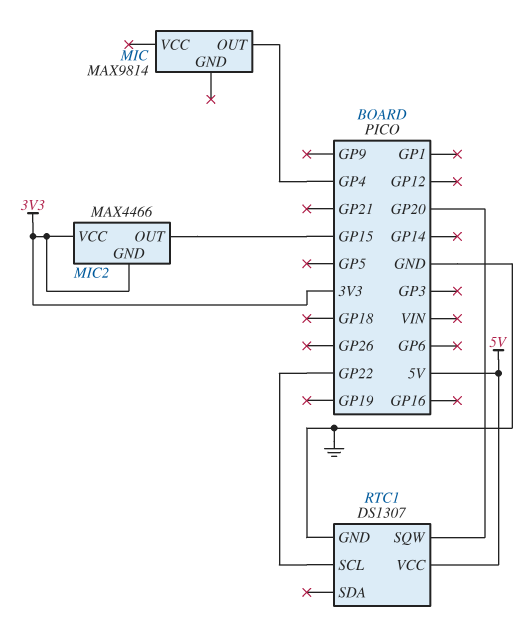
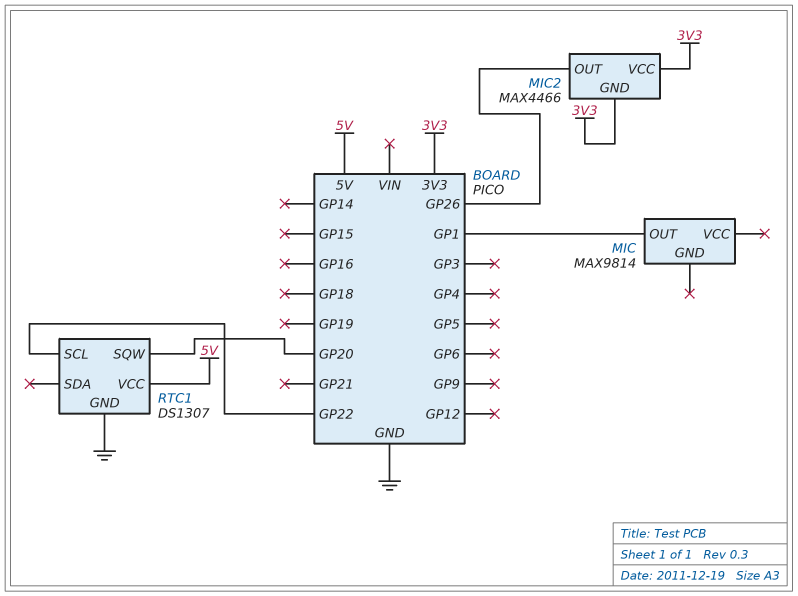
MIC pin OUT: GP4 -> GP1
MIC2 pin OUT: GP15 -> GP26

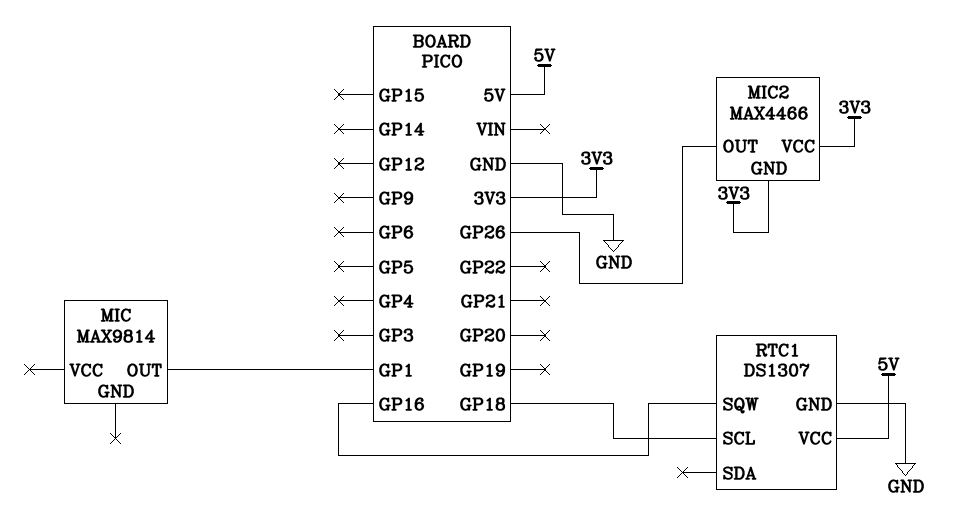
RTC1 pin SCL: GP22 -> GP18
RTC1 pin SQW: GP20 -> GP16

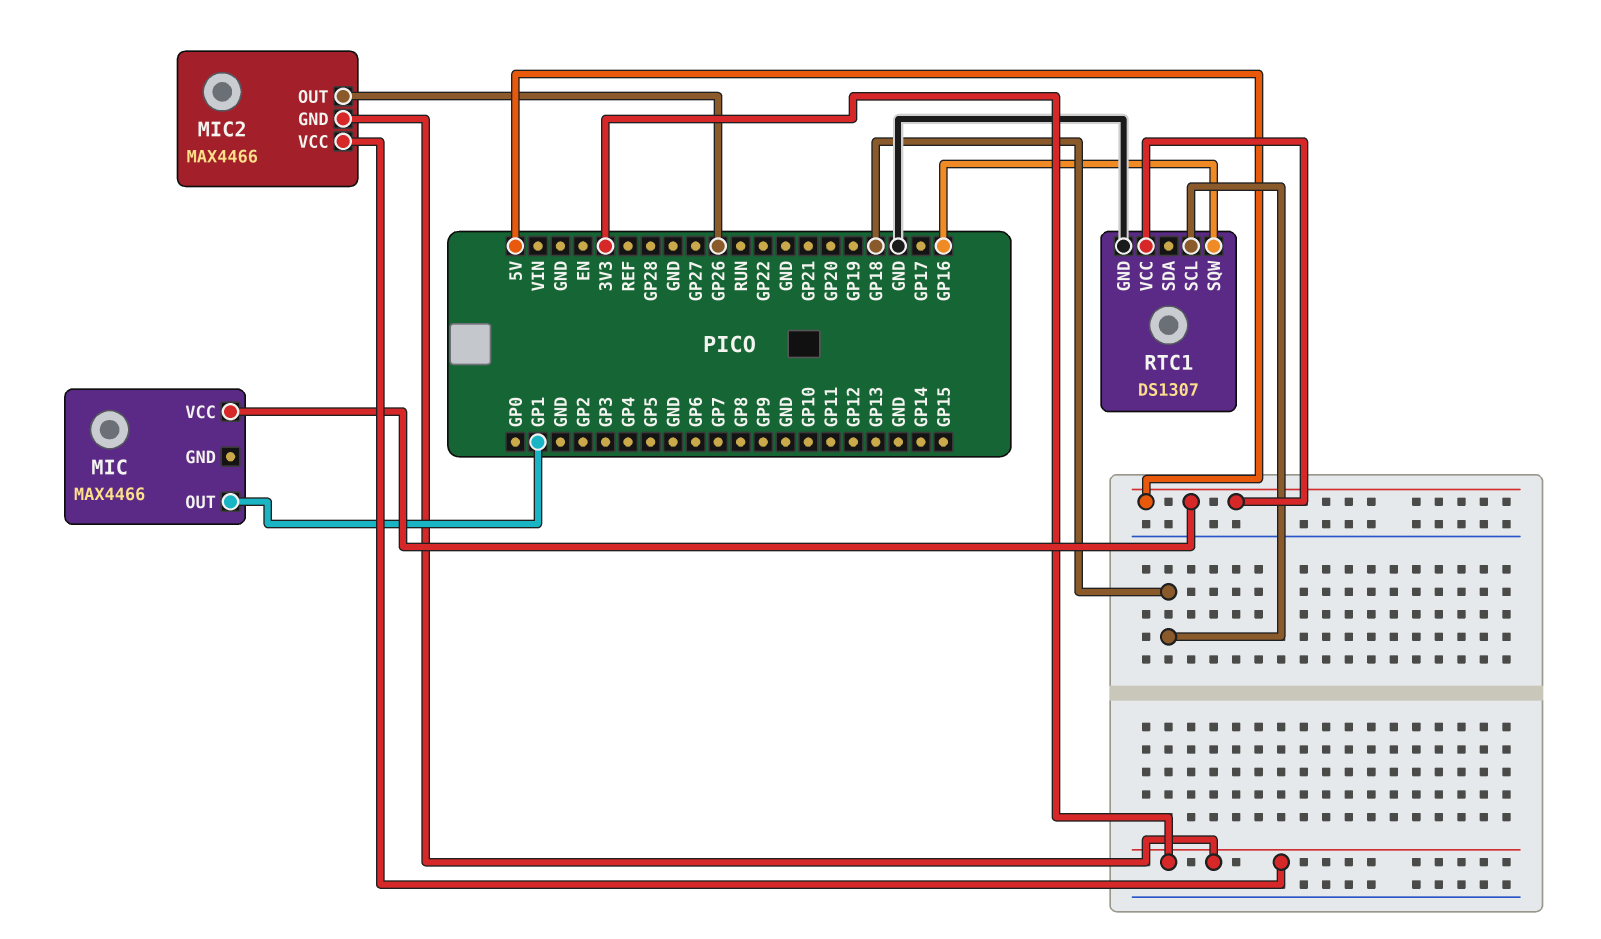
MIC: MAX9814 -> MAX4466
MIC pin VCC: none -> 5V

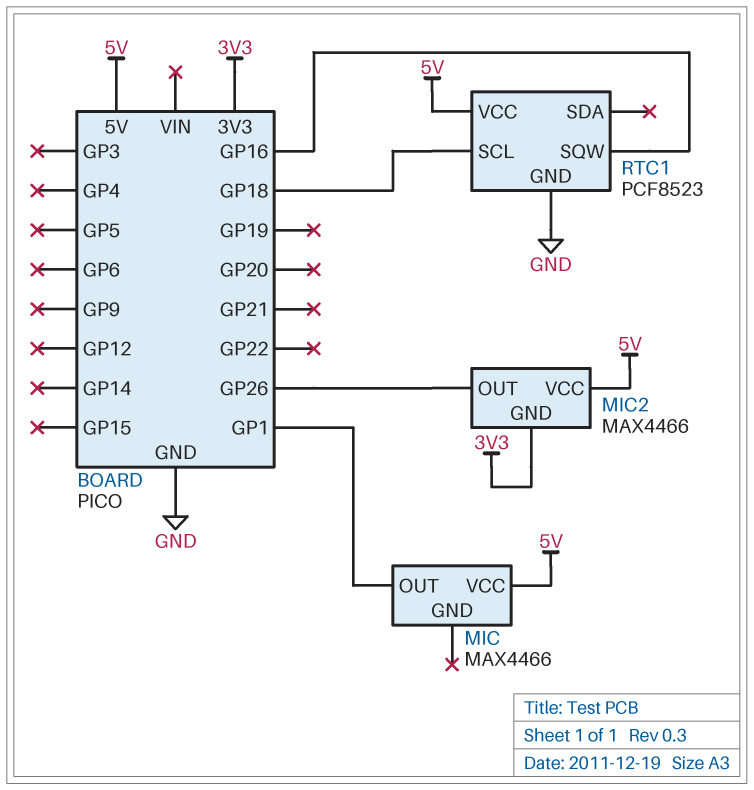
MIC2 pin VCC: 3V3 -> 5V
RTC1: DS1307 -> PCF8523

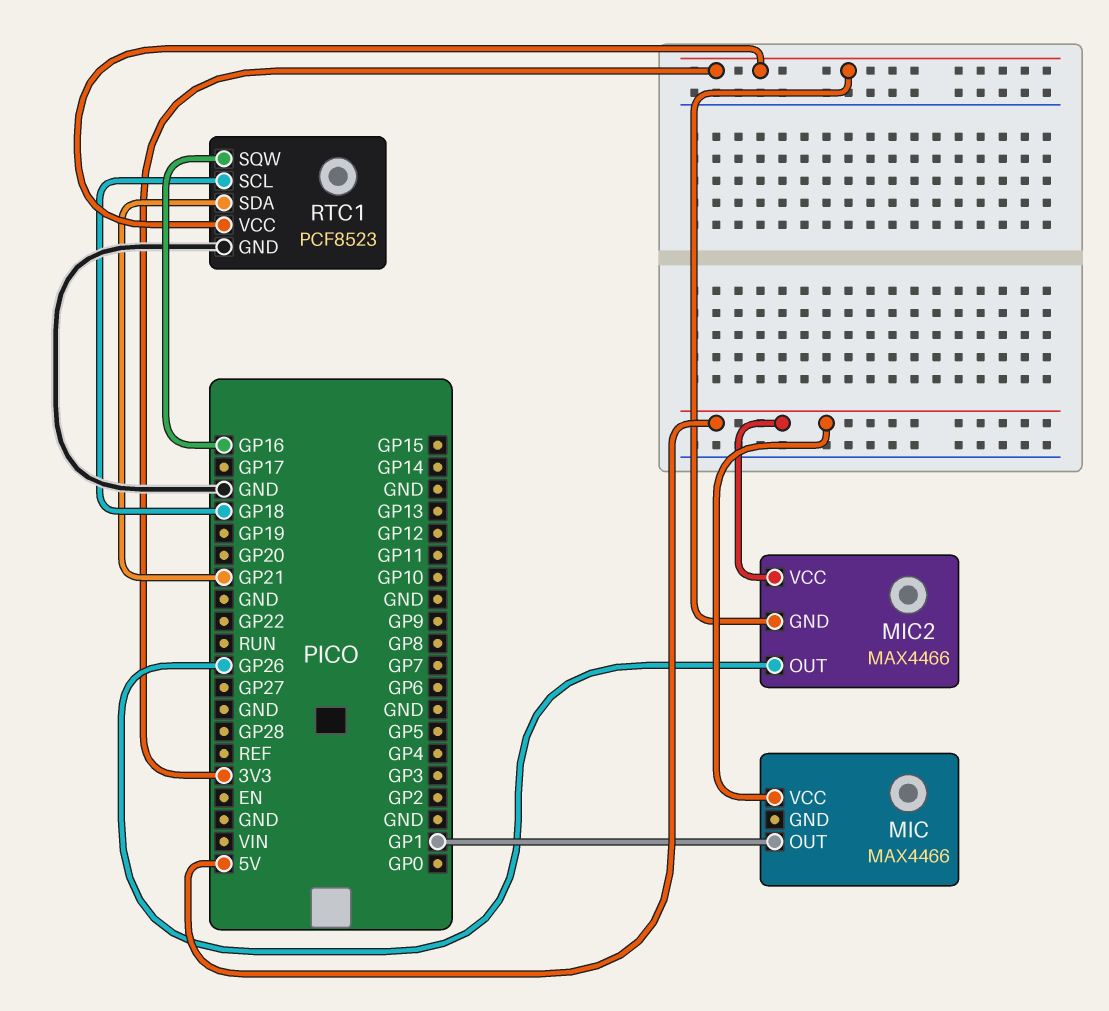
RTC1 pin SDA: none -> GP21
RTC1 pin VCC: 5V -> 3V3

